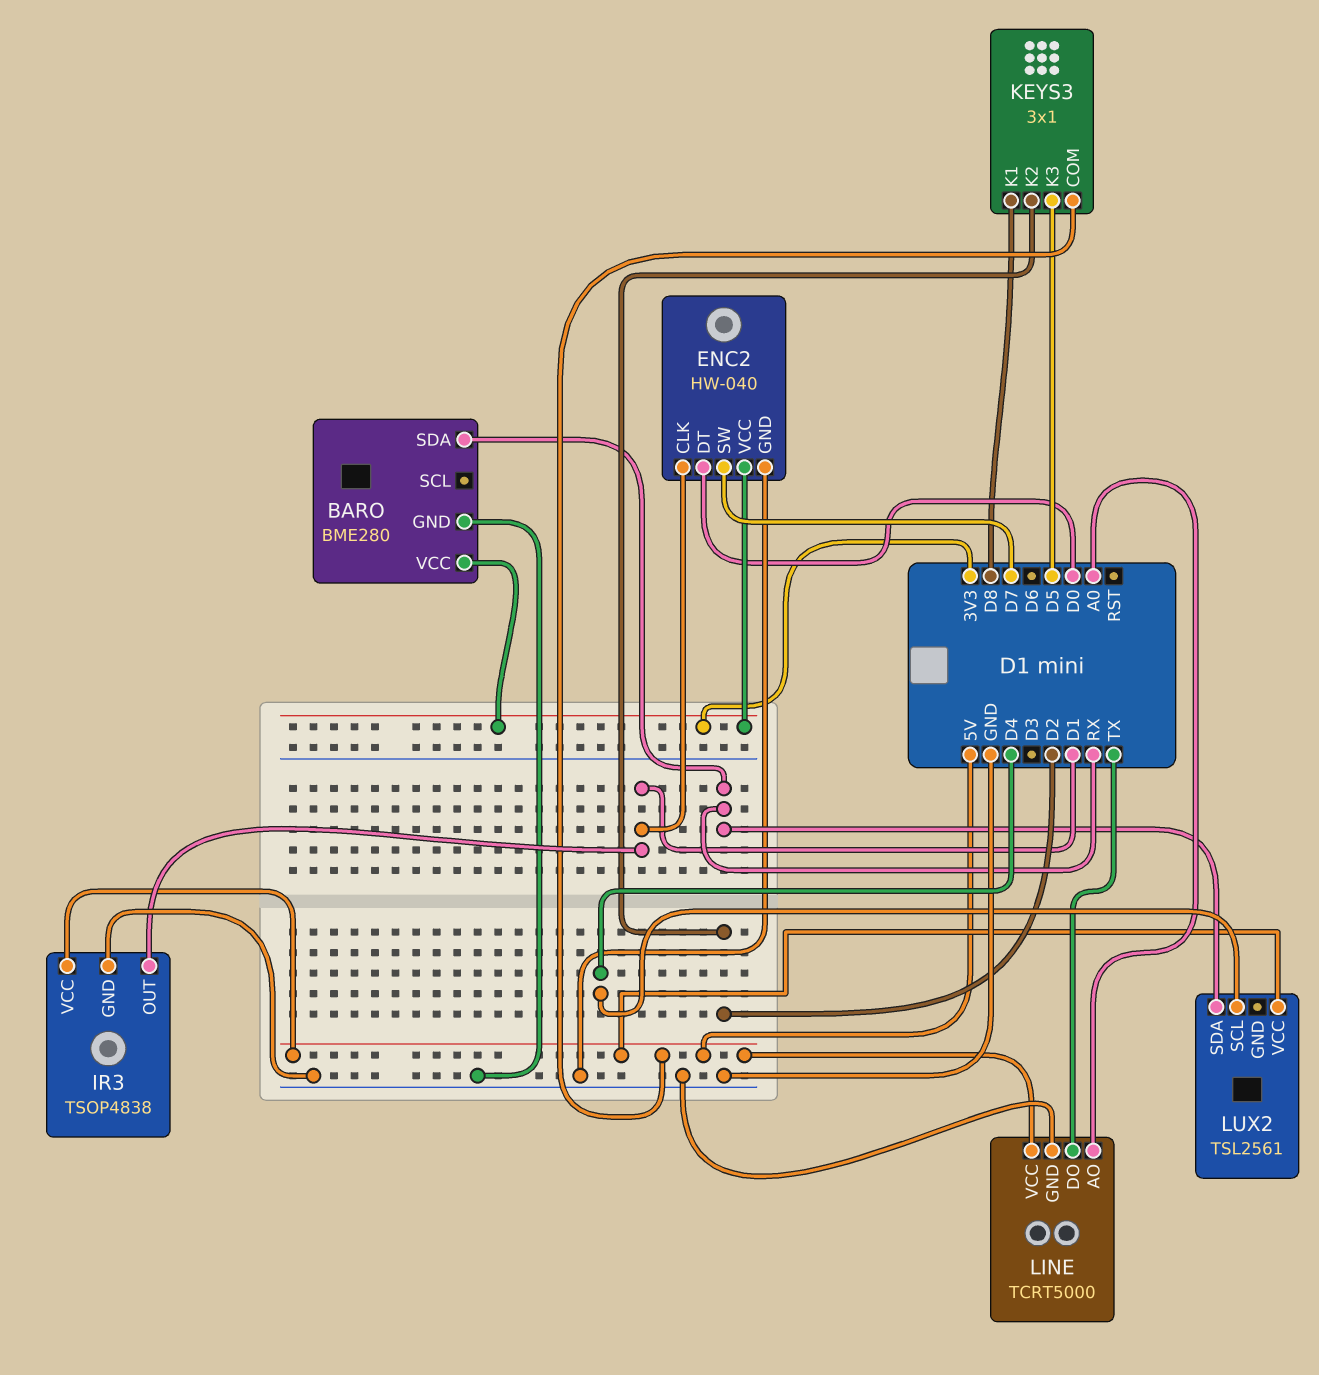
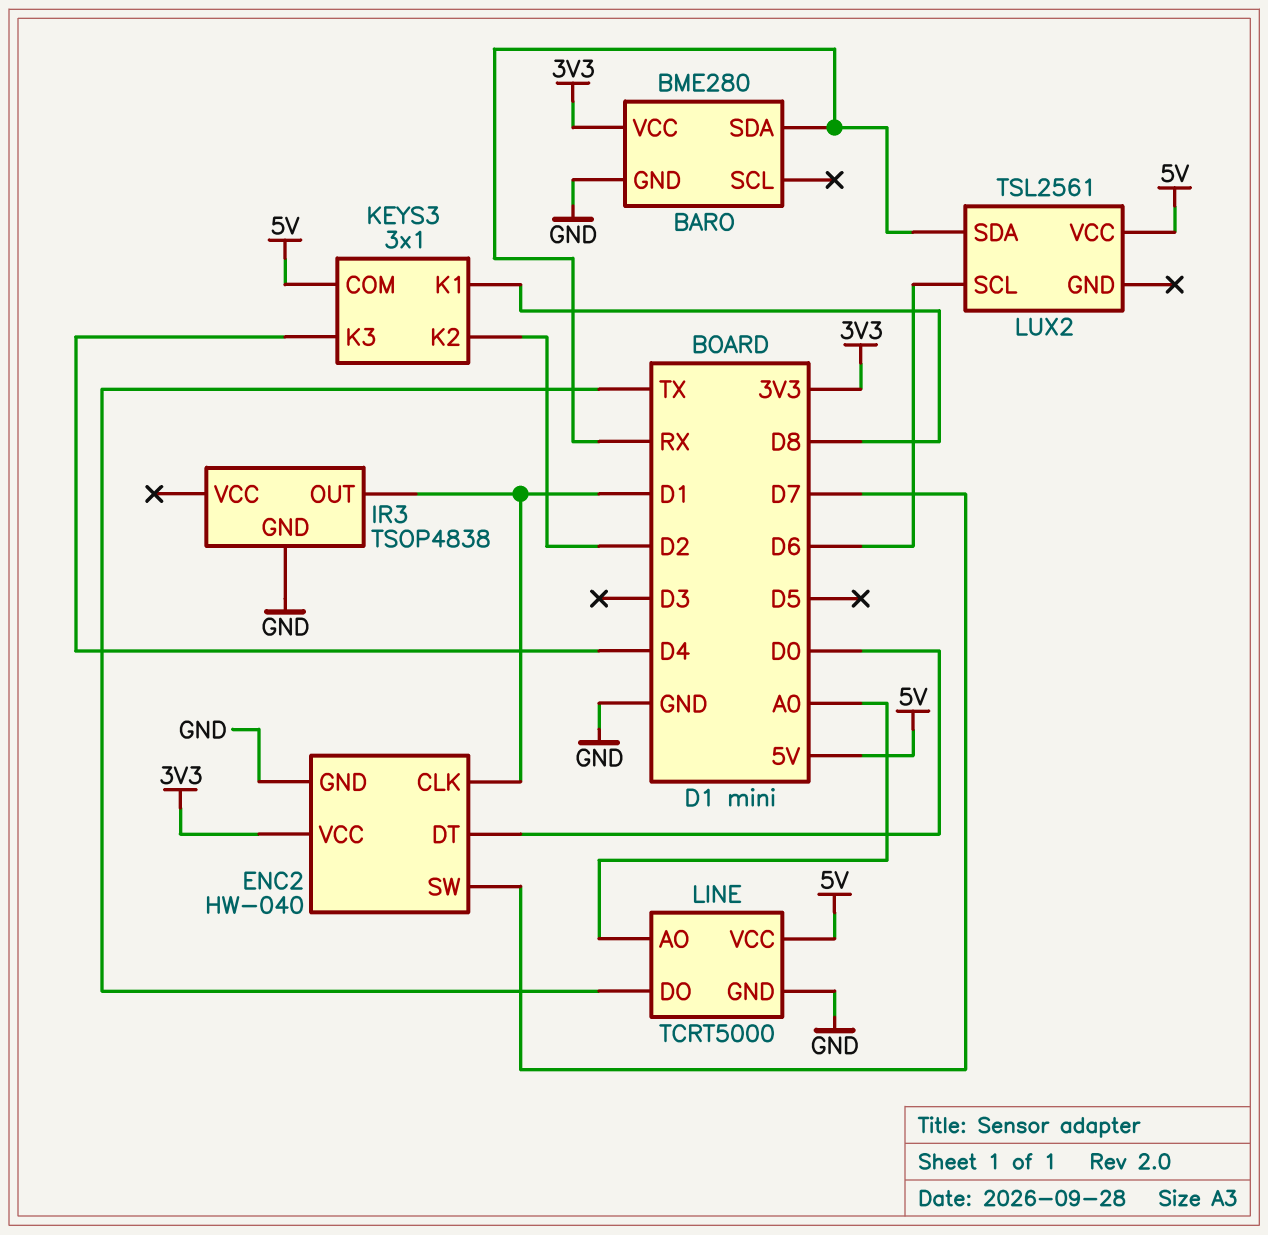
IR3 pin VCC: 5V -> none
KEYS3 pin K3: D5 -> D4
LUX2 pin SCL: D4 -> D6

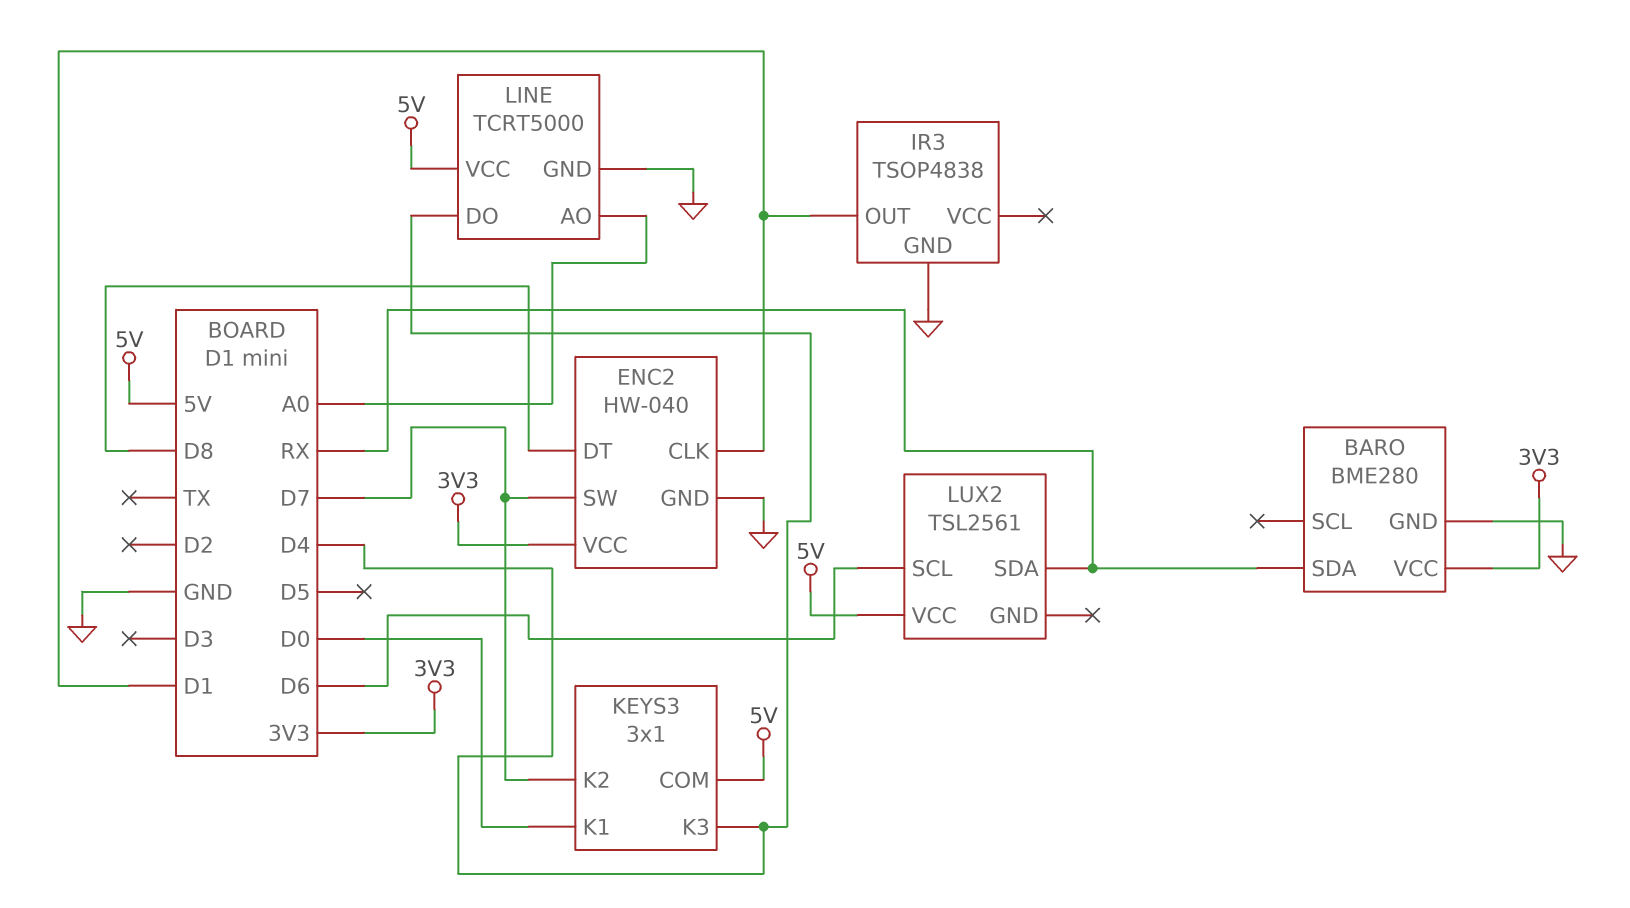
ENC2 pin DT: D0 -> D8
KEYS3 pin K1: D8 -> D0
KEYS3 pin K2: D2 -> D7
LINE pin DO: TX -> D4

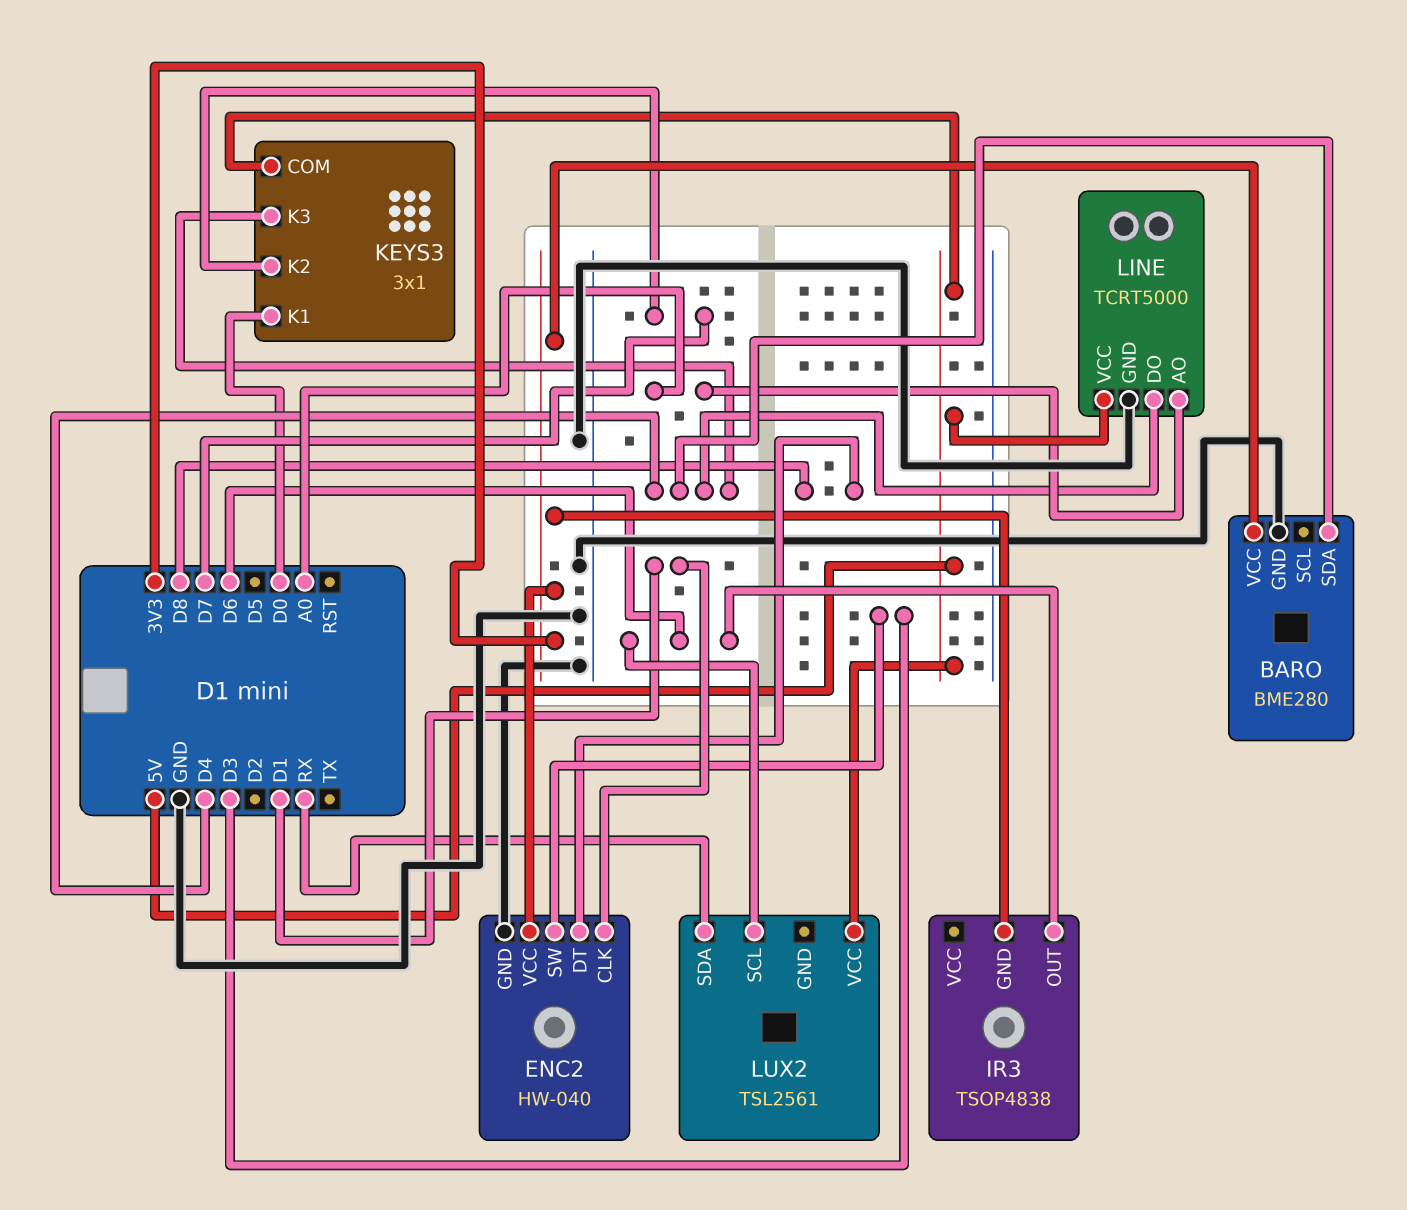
BARO pin SDA: RX -> D4
ENC2 pin SW: D7 -> D3
IR3 pin GND: GND -> 3V3
IR3 pin OUT: D1 -> D6

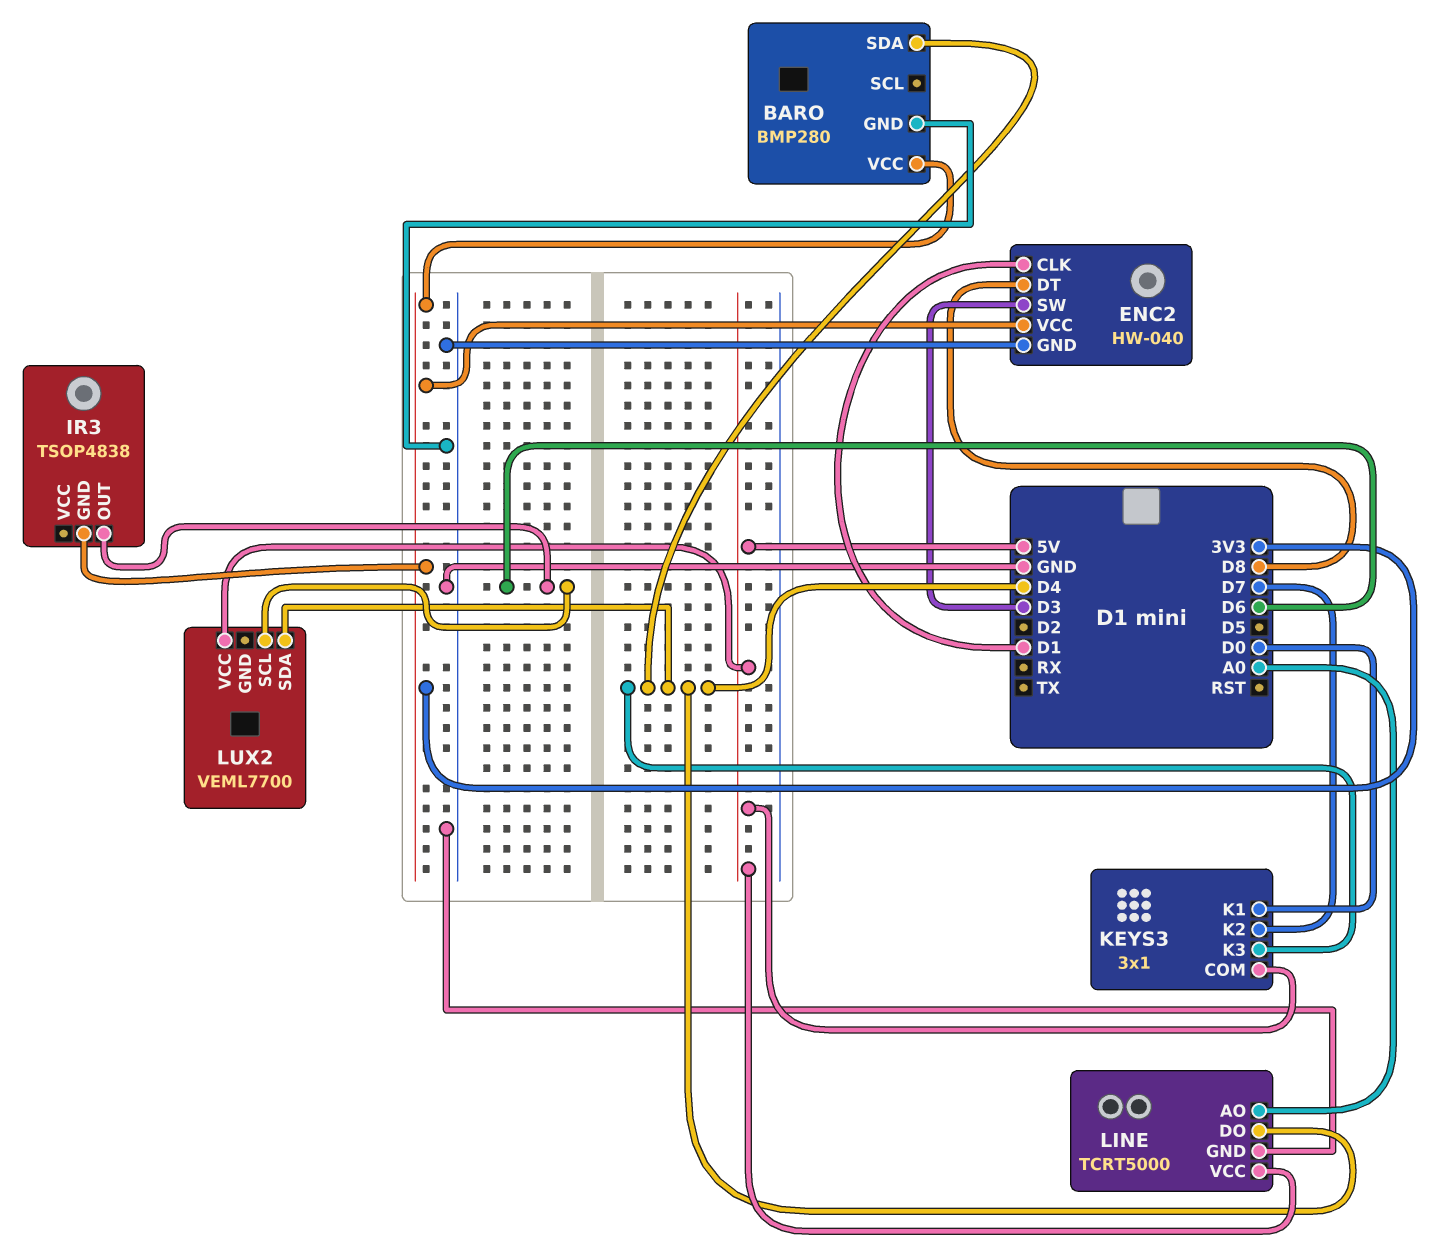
BARO: BME280 -> BMP280
LUX2: TSL2561 -> VEML7700
LUX2 pin SDA: RX -> D4

